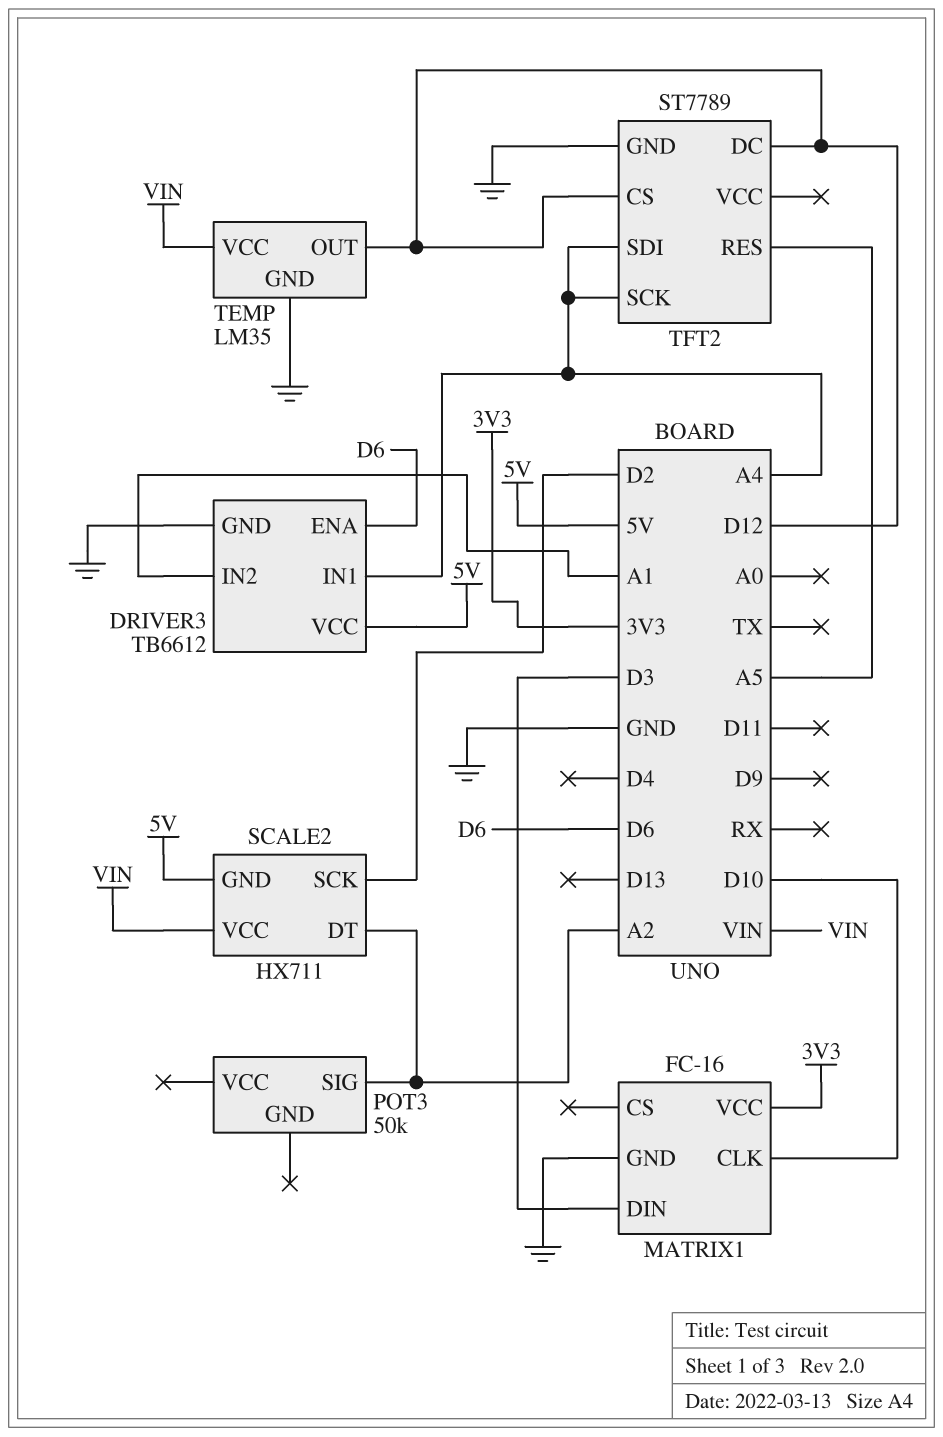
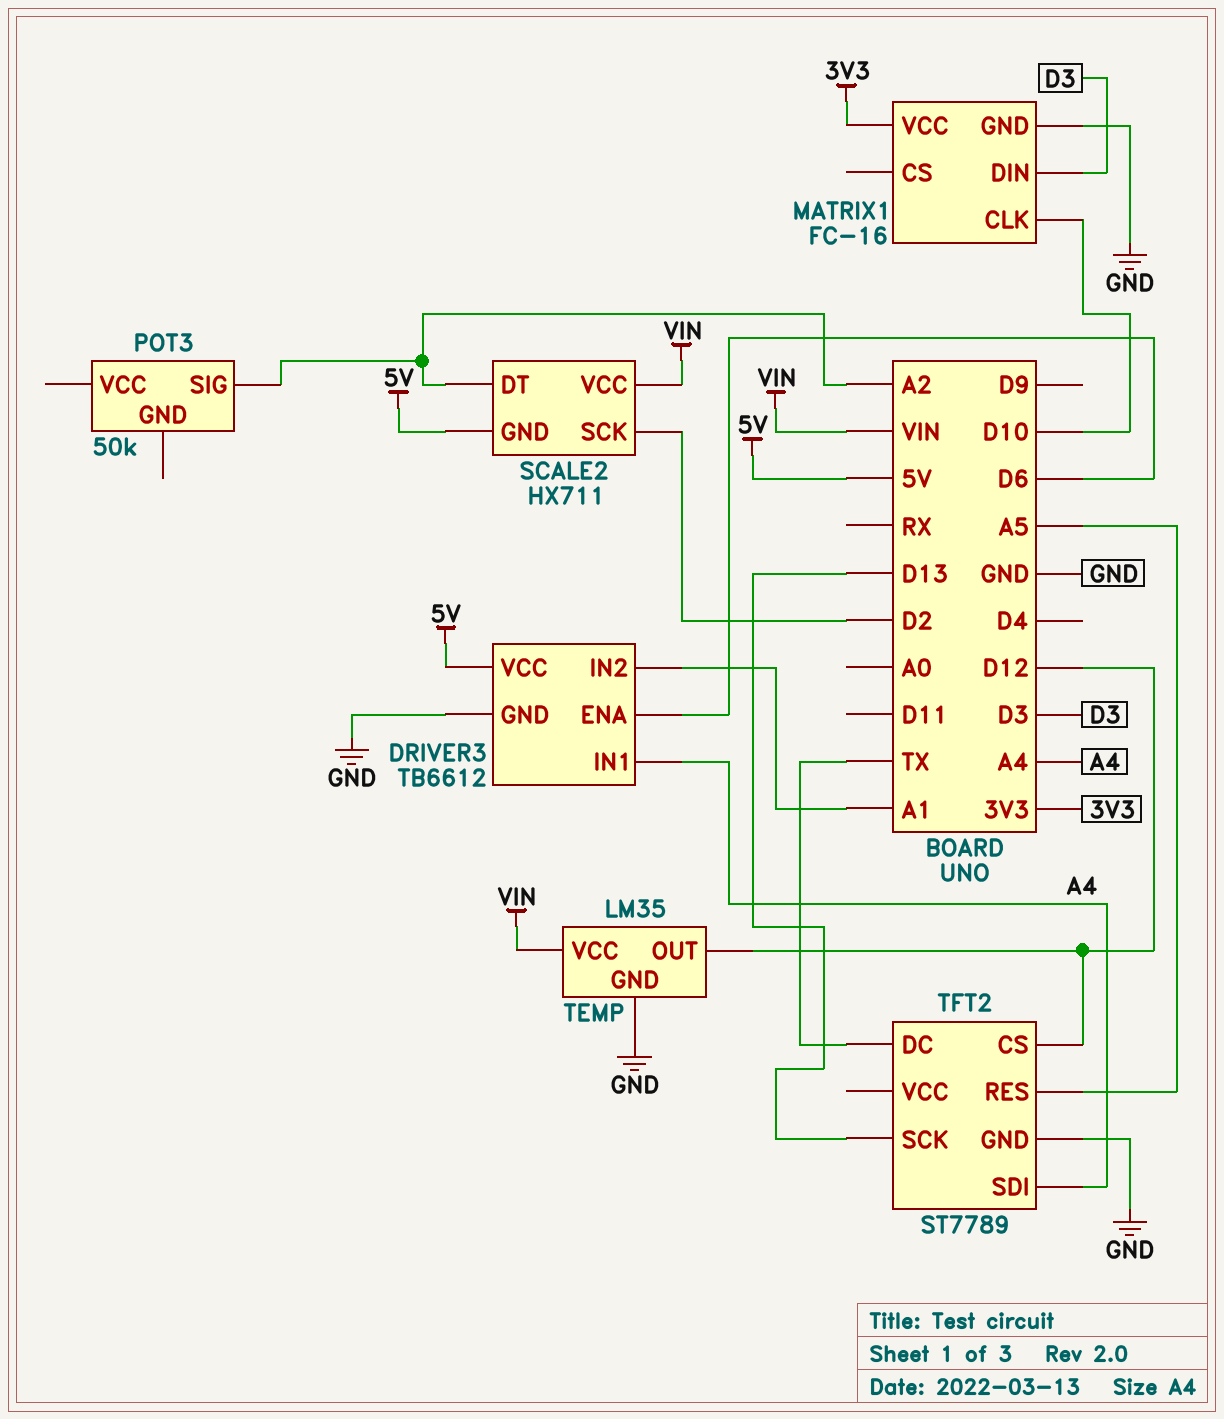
TFT2 pin DC: D12 -> TX
TFT2 pin SCK: A4 -> D13

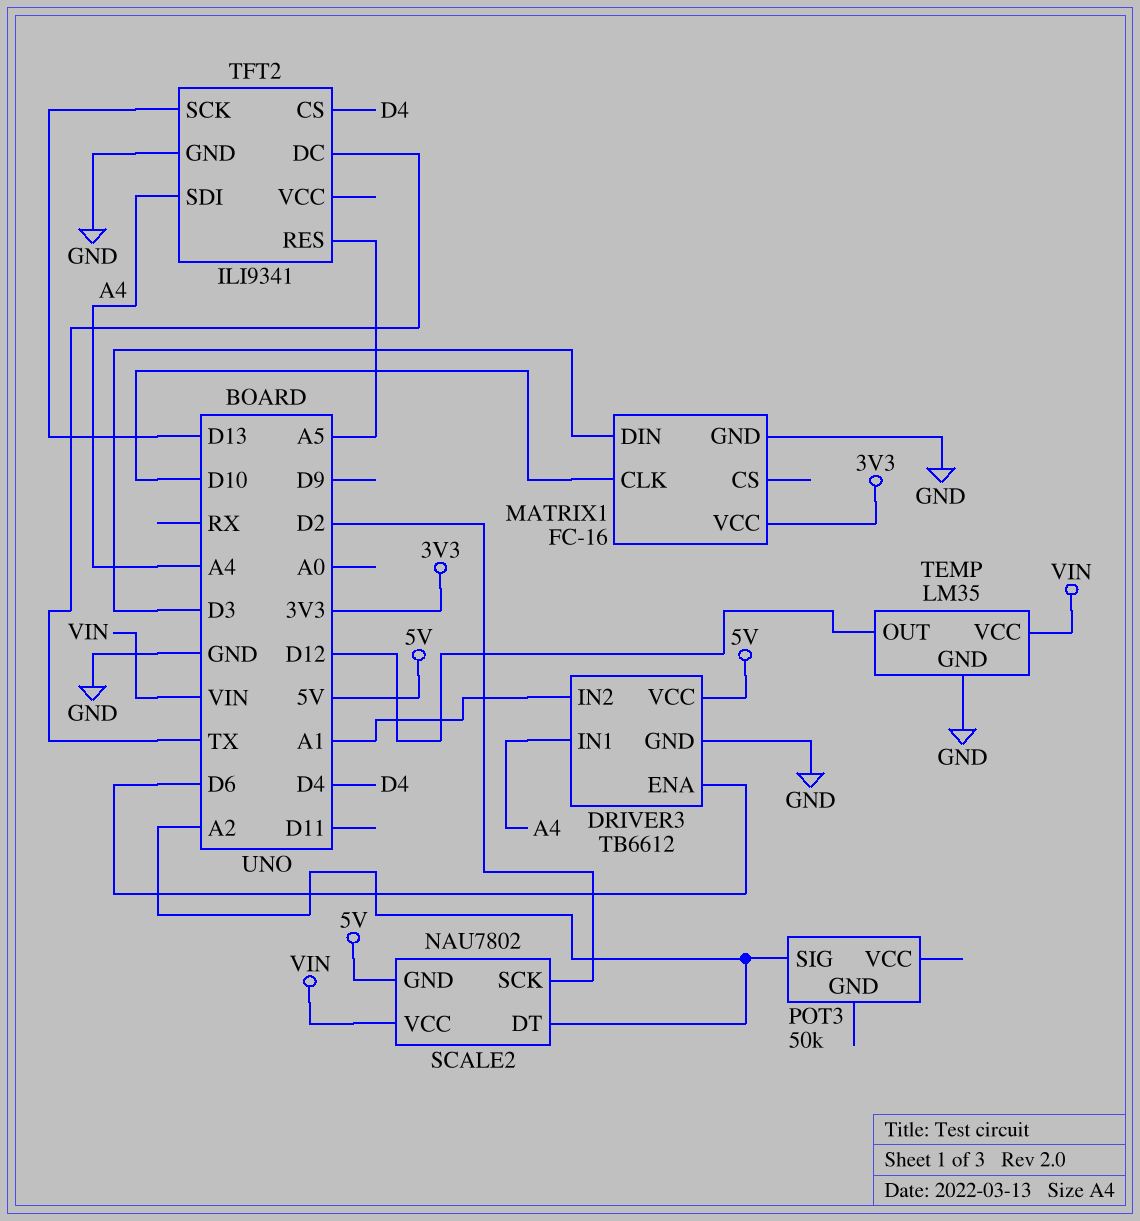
SCALE2: HX711 -> NAU7802
TFT2: ST7789 -> ILI9341
TFT2 pin CS: D12 -> D4

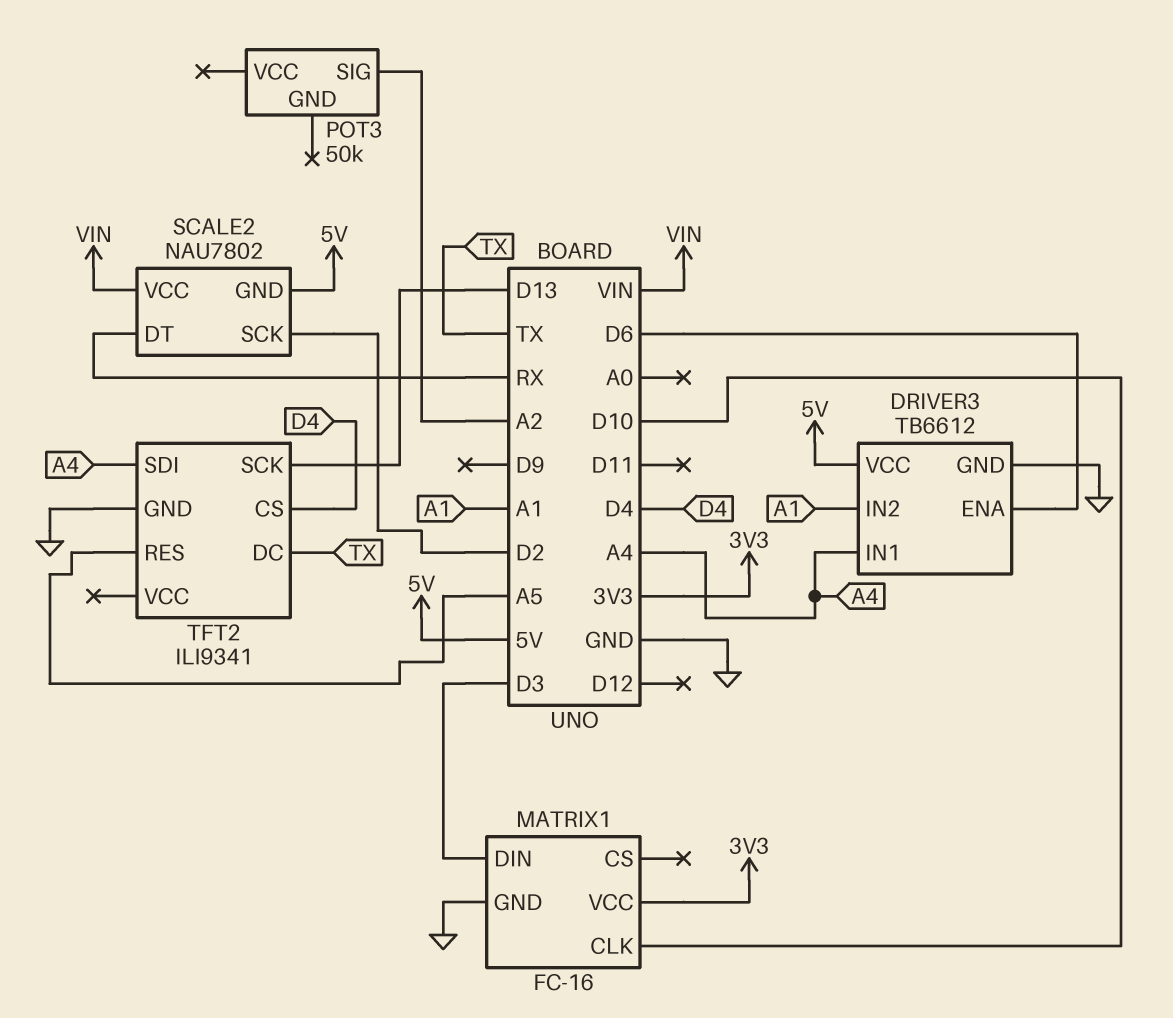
SCALE2 pin DT: A2 -> RX
TEMP: LM35 -> none
TEMP pin GND: GND -> none
TEMP pin OUT: D12 -> none
TEMP pin VCC: VIN -> none

